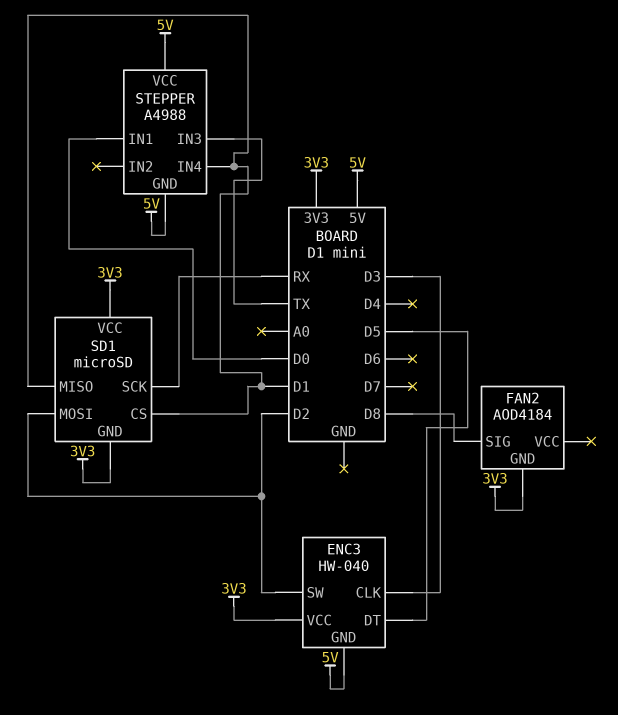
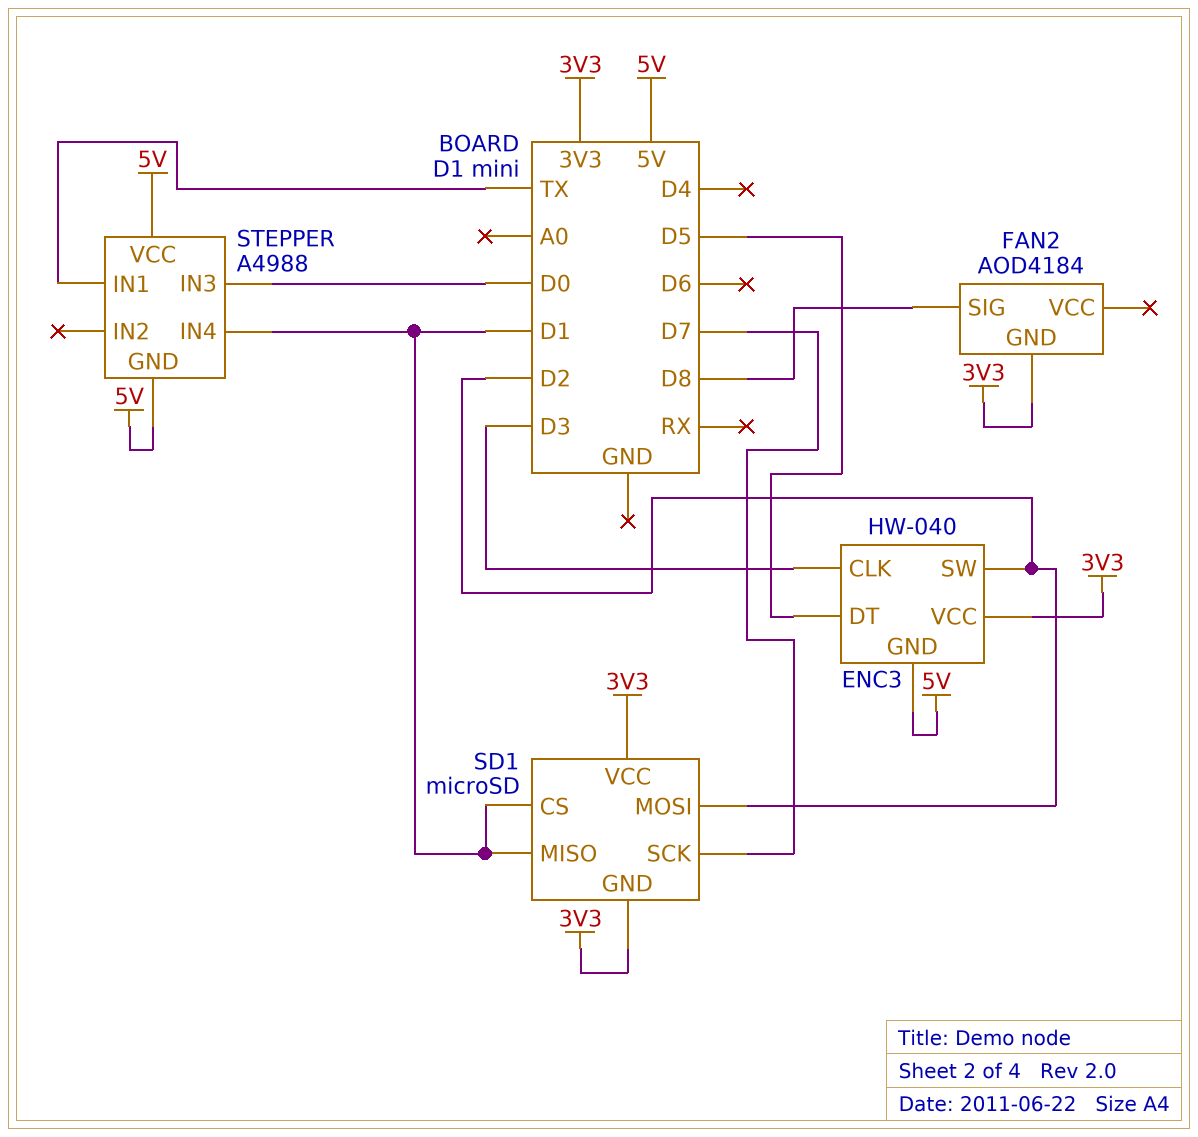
SD1 pin SCK: RX -> D7
STEPPER pin IN1: D0 -> TX
STEPPER pin IN3: TX -> D0

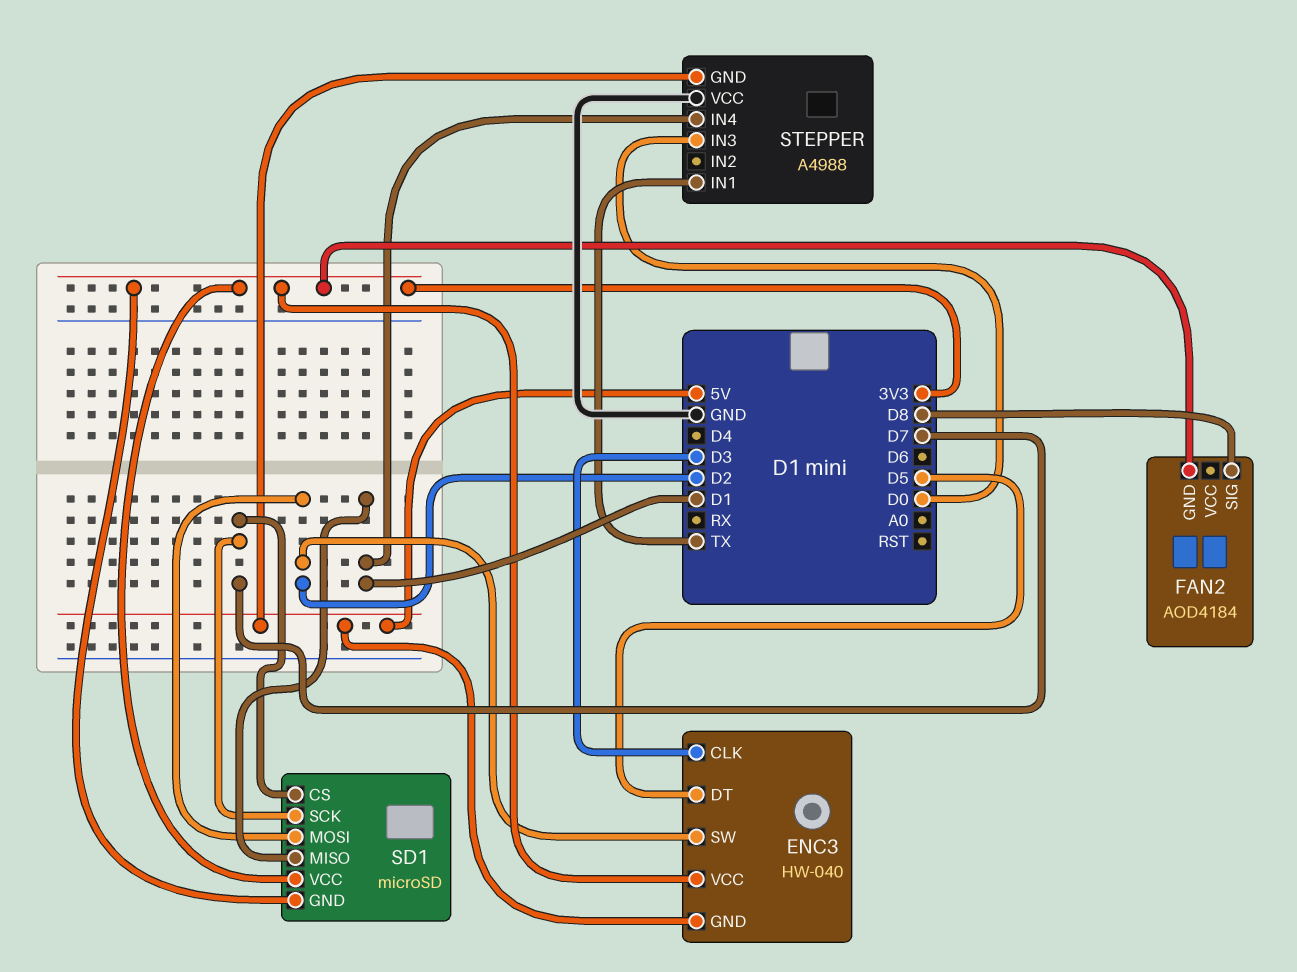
SD1 pin CS: D1 -> D7
STEPPER pin VCC: 5V -> GND

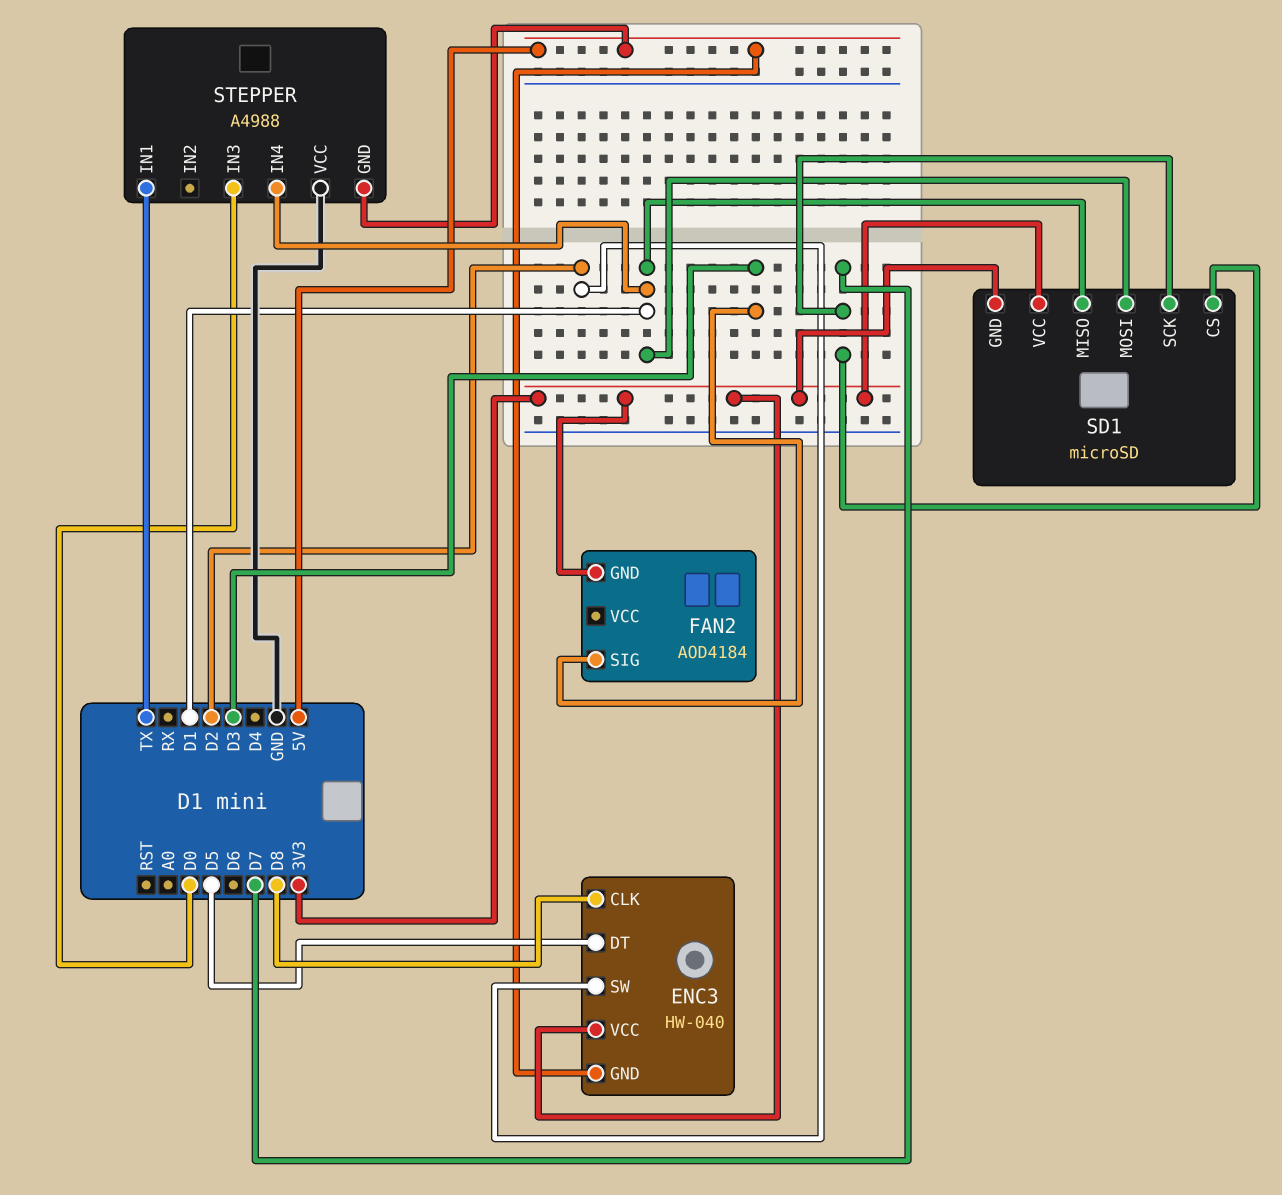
ENC3 pin CLK: D3 -> D8
FAN2 pin SIG: D8 -> D3
SD1 pin MOSI: D2 -> D1

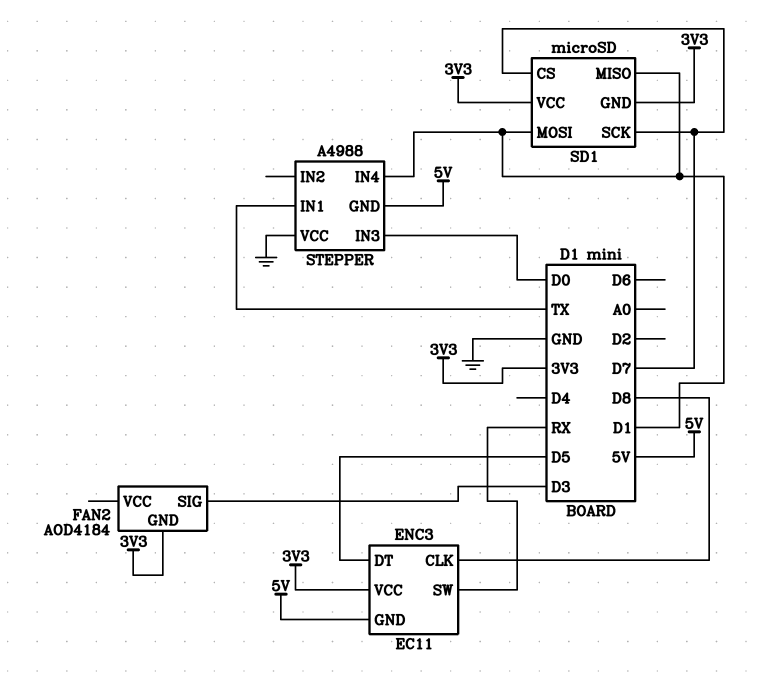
ENC3: HW-040 -> EC11
ENC3 pin SW: D2 -> RX

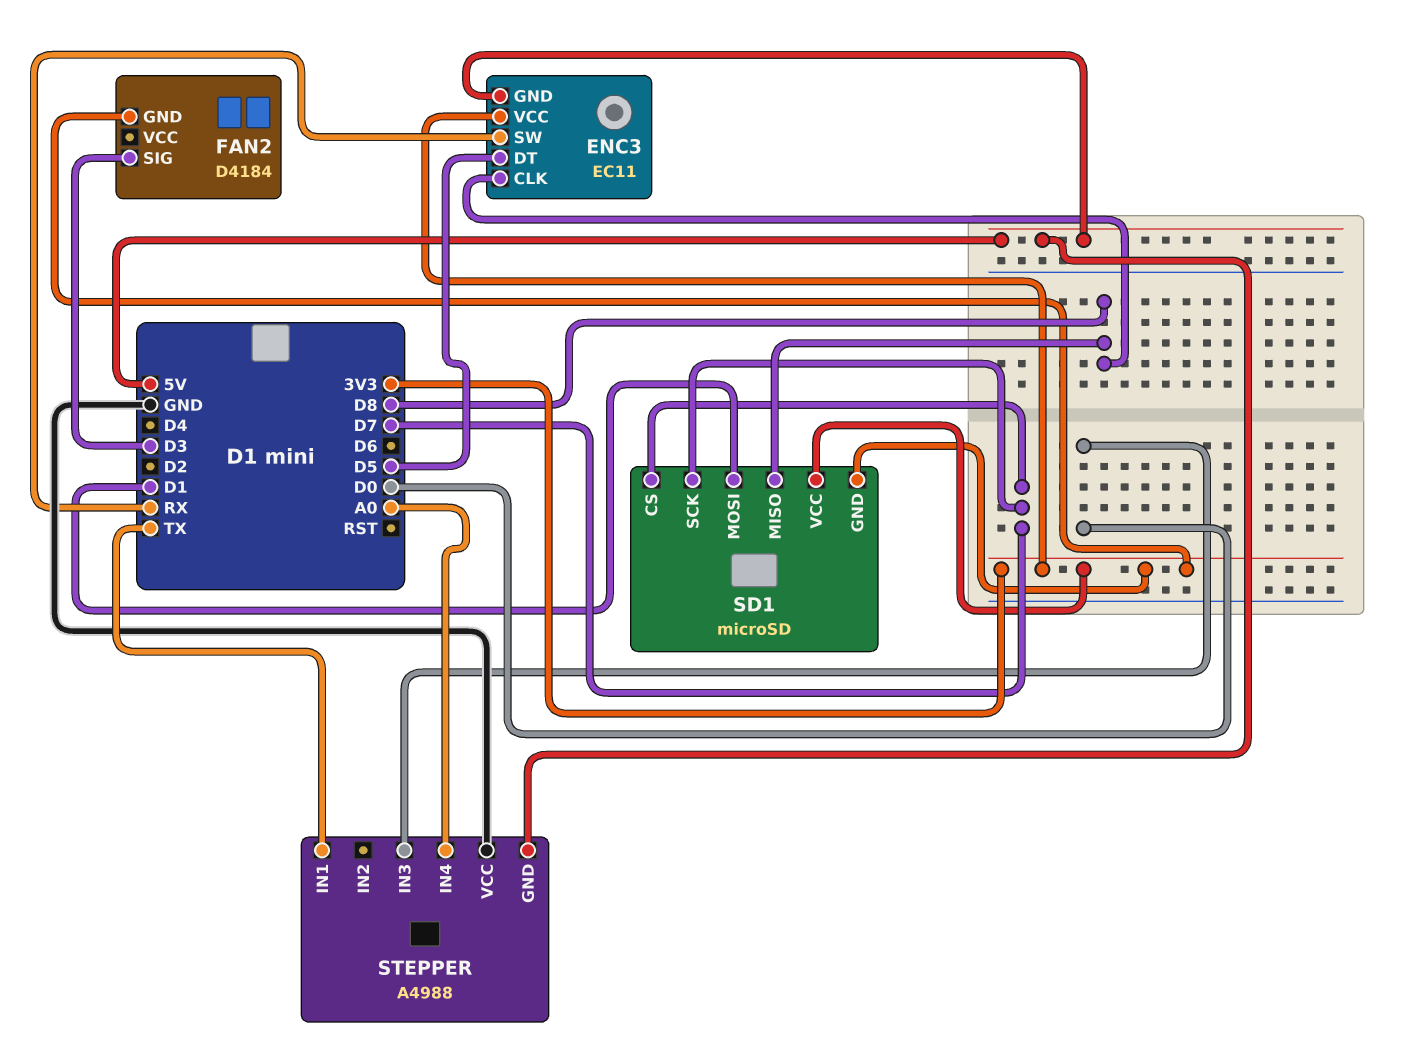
FAN2: AOD4184 -> D4184
SD1 pin MISO: D1 -> D8
STEPPER pin IN4: D1 -> A0

